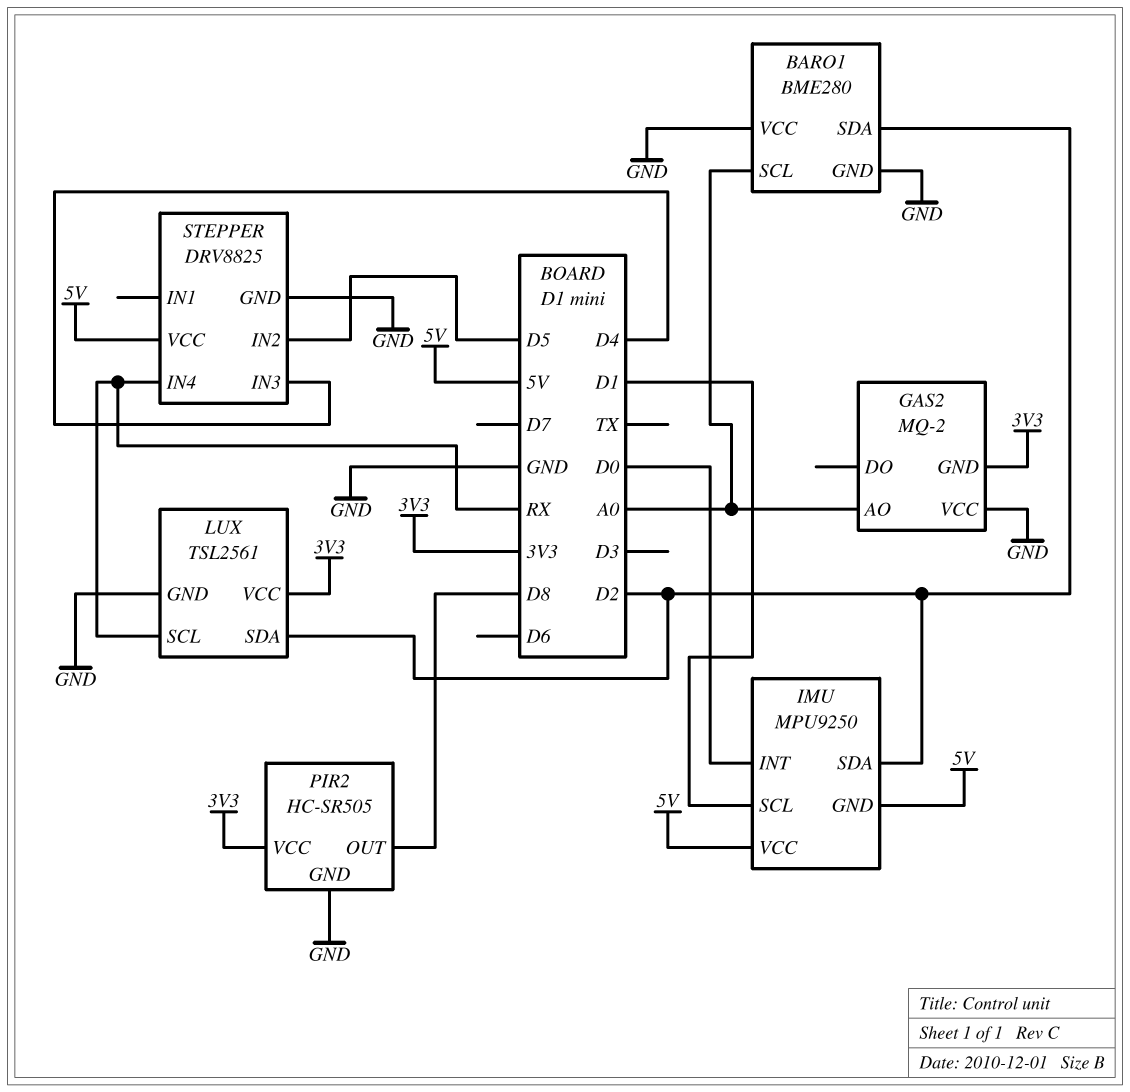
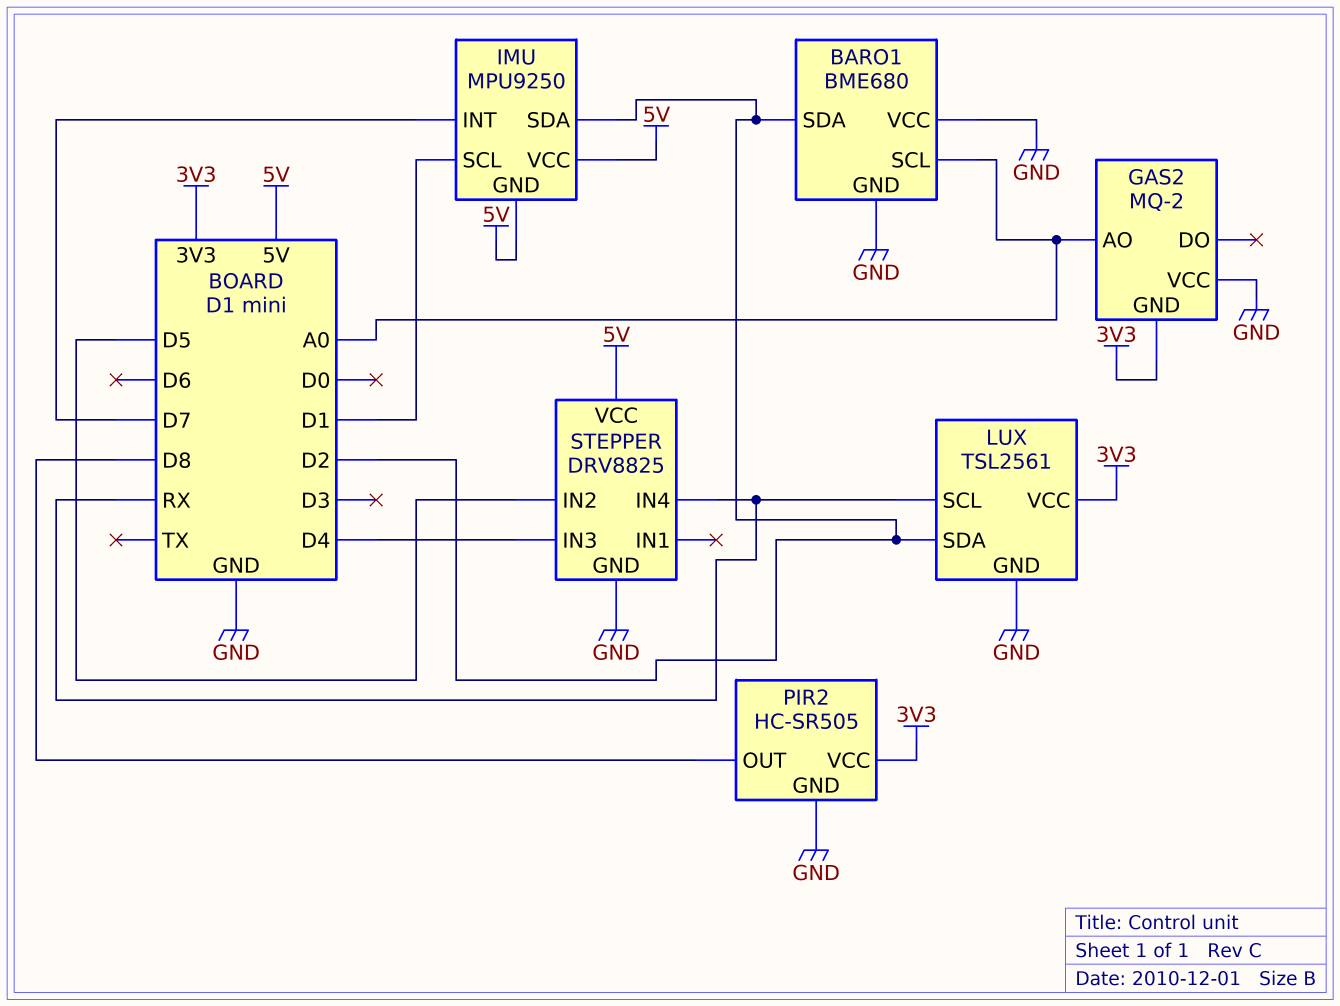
BARO1: BME280 -> BME680
IMU pin INT: D0 -> D7

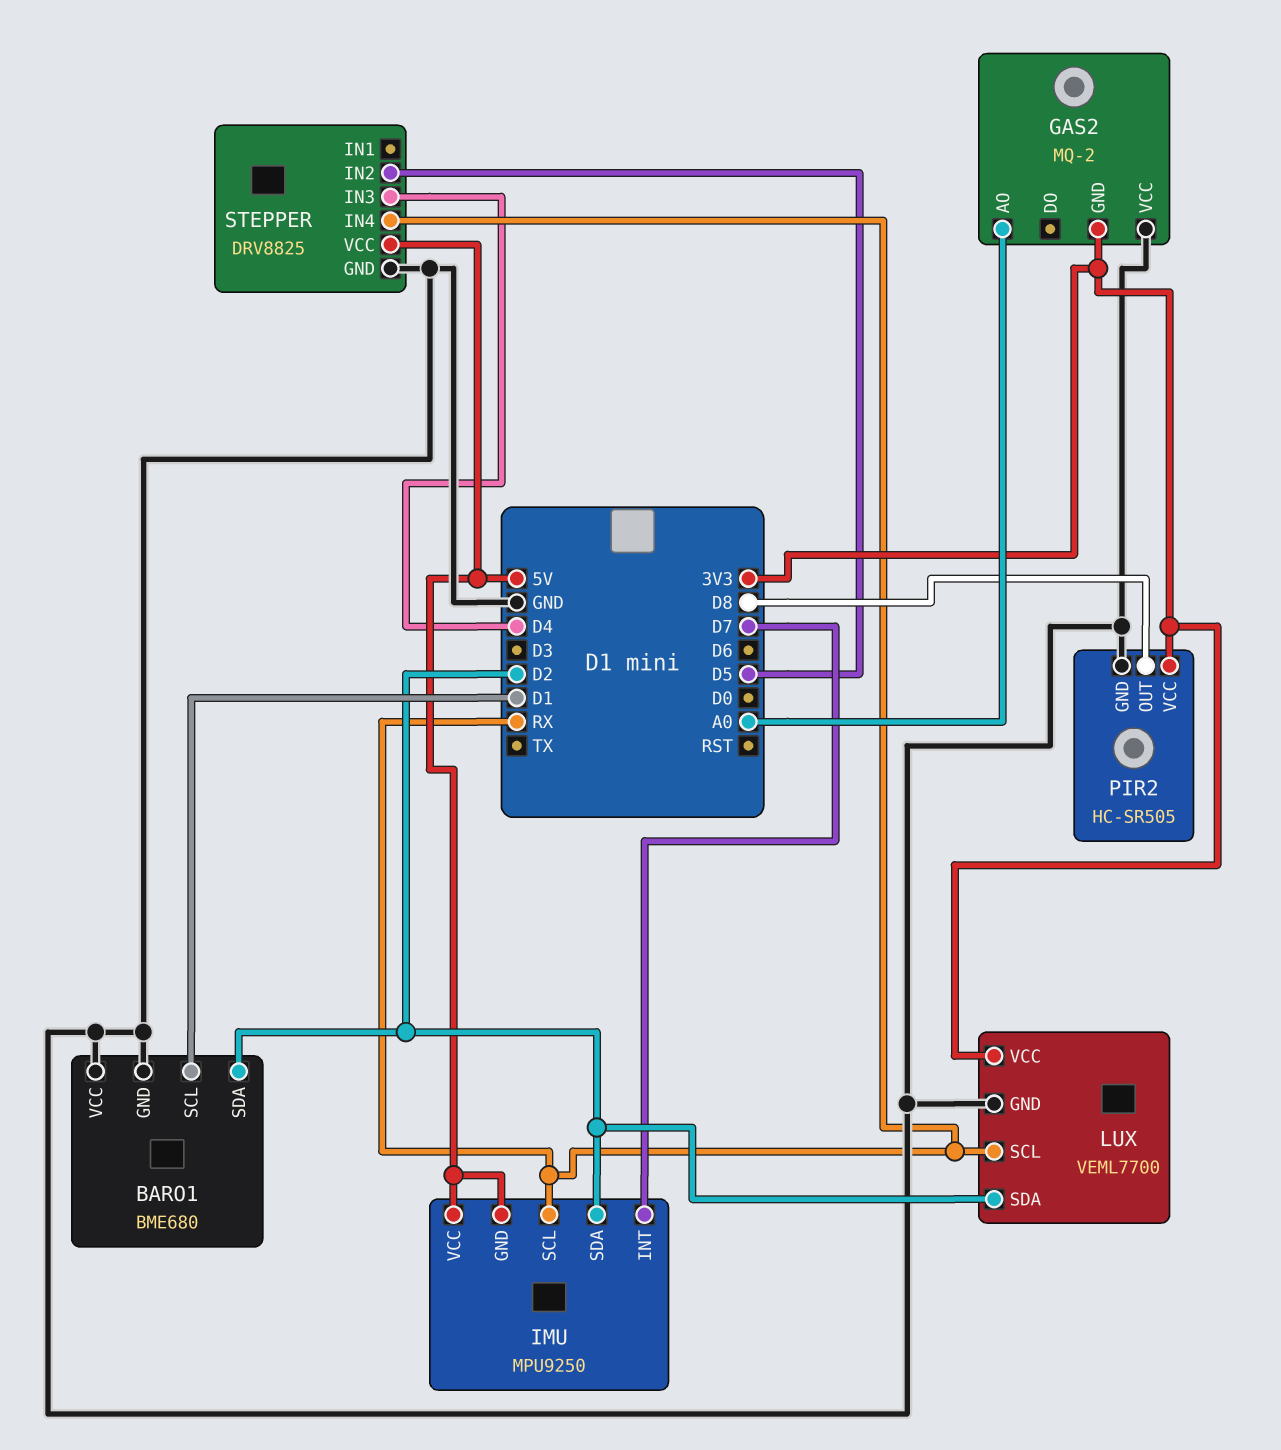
BARO1 pin SCL: A0 -> D1
IMU pin SCL: D1 -> RX
LUX: TSL2561 -> VEML7700

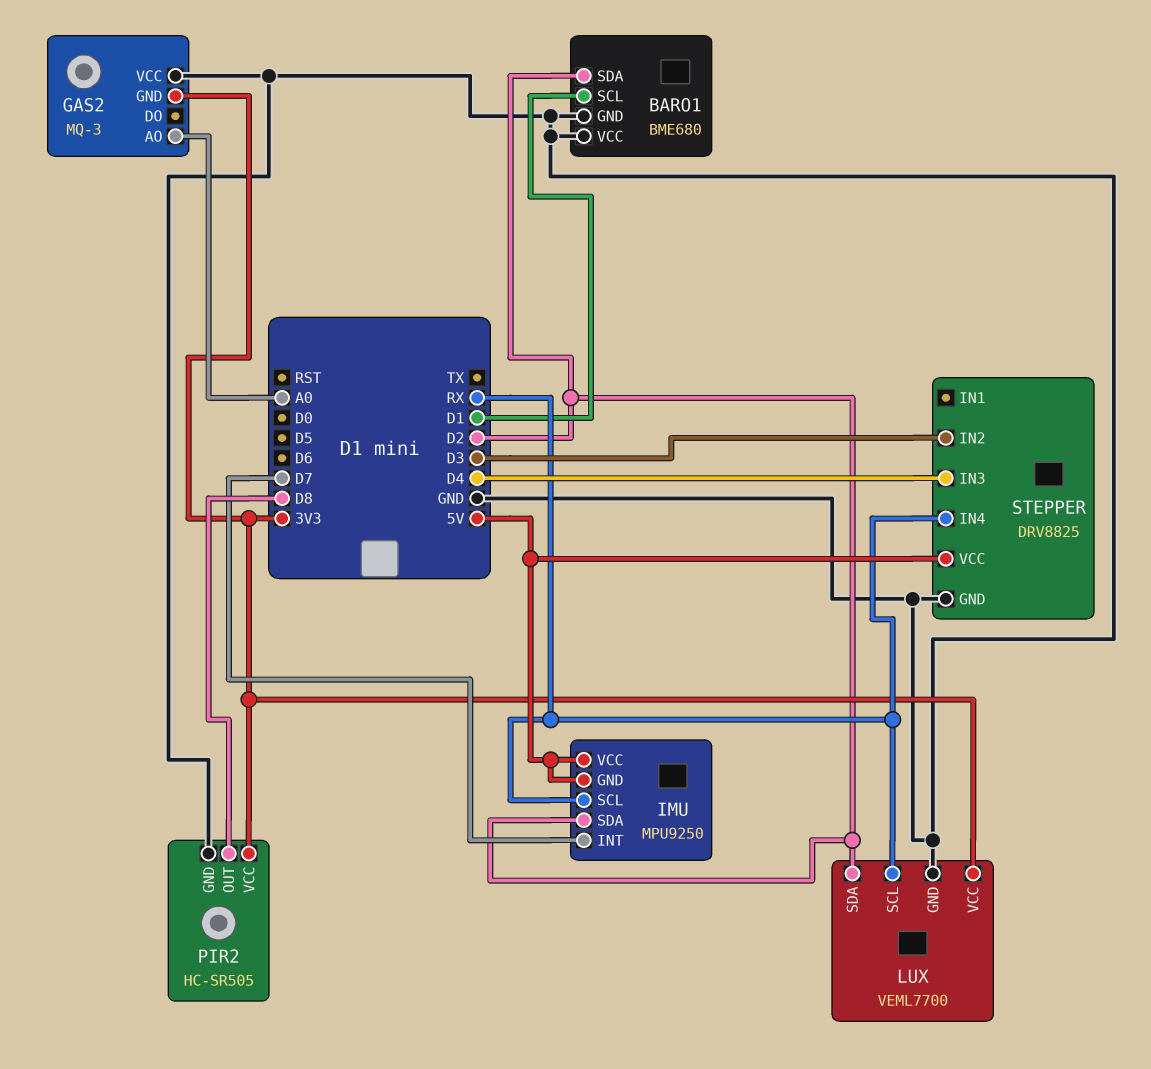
GAS2: MQ-2 -> MQ-3
STEPPER pin IN2: D5 -> D3

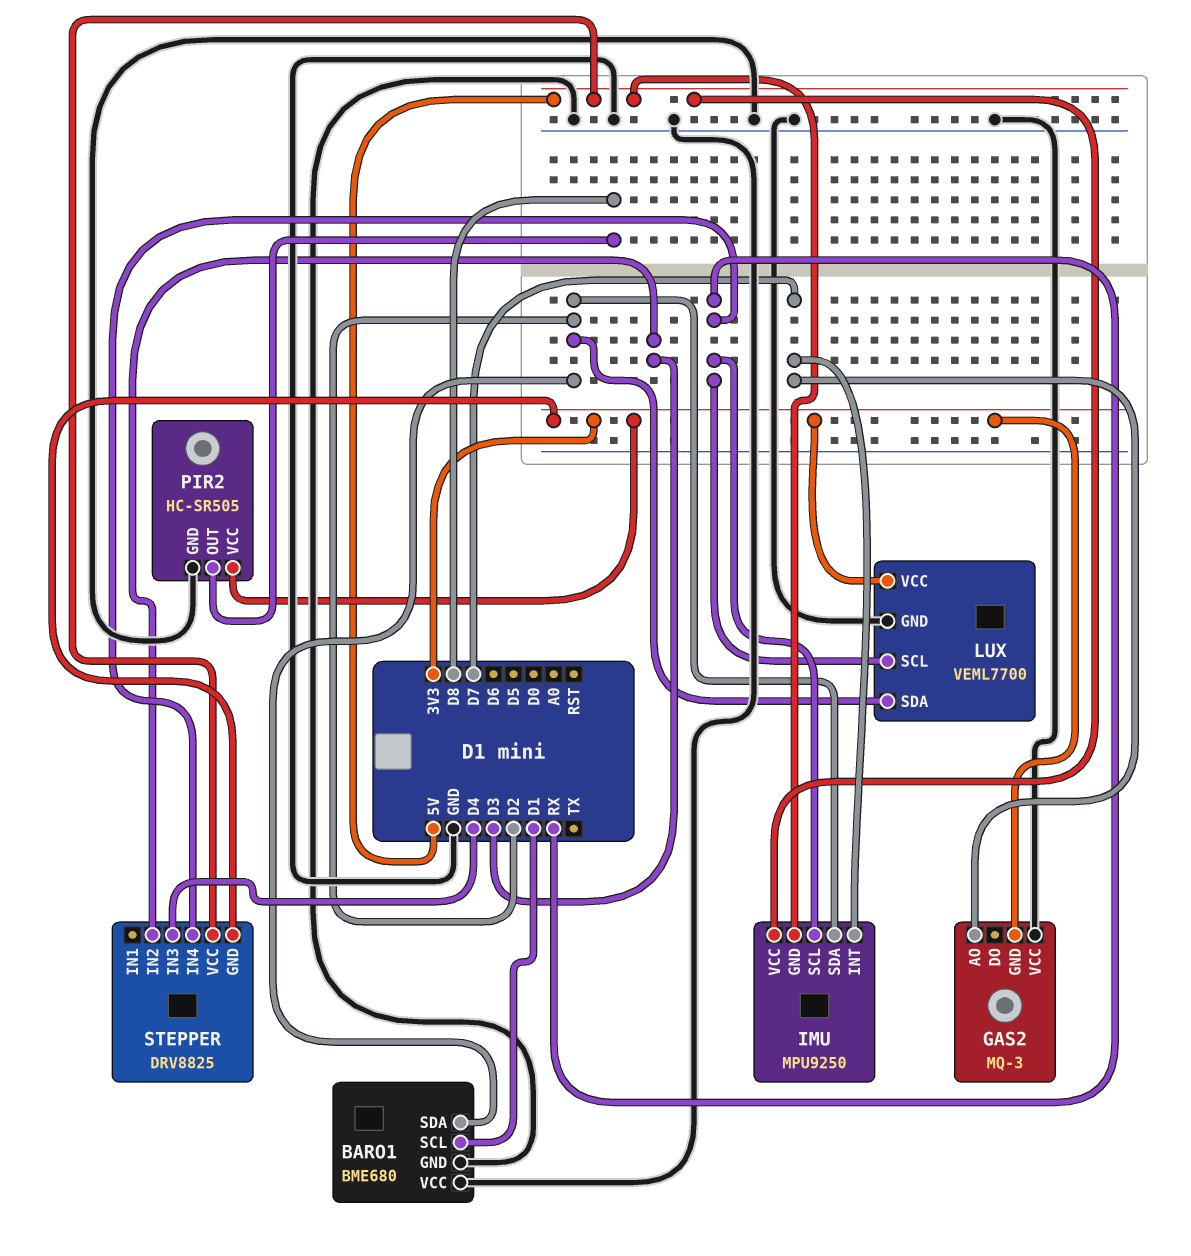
GAS2 pin AO: A0 -> D7
STEPPER pin GND: GND -> 3V3

